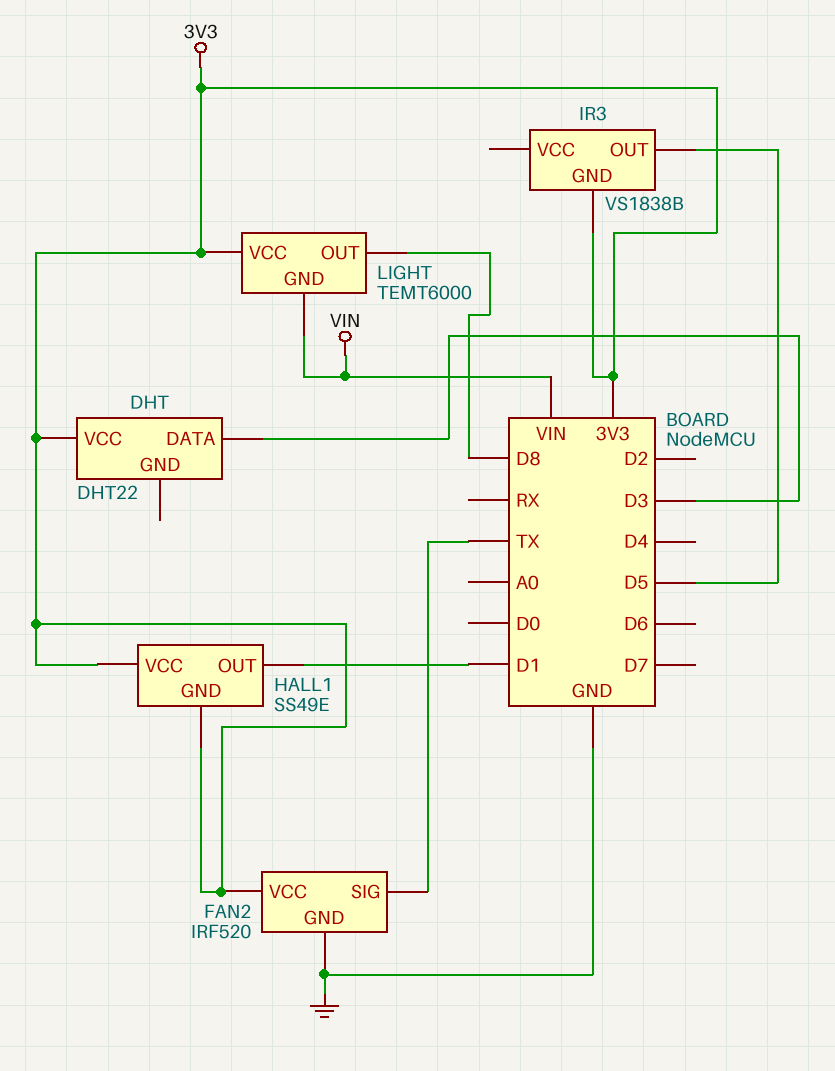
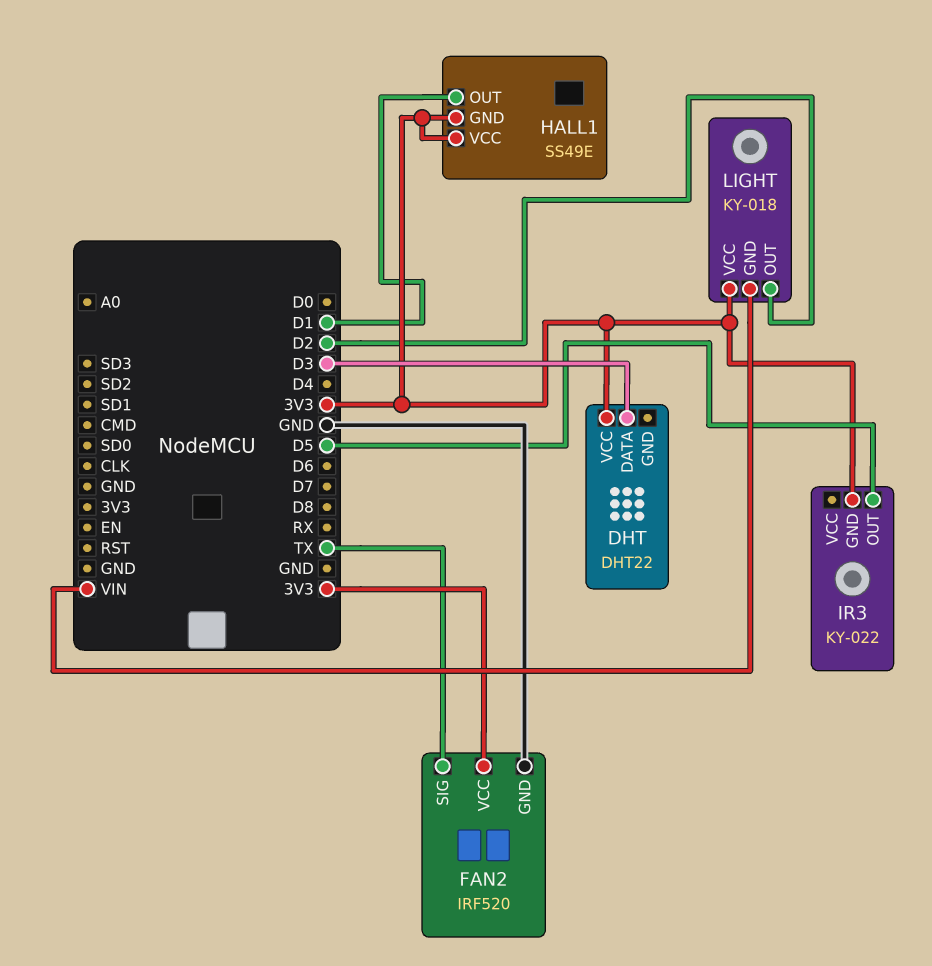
IR3: VS1838B -> KY-022
LIGHT: TEMT6000 -> KY-018
LIGHT pin OUT: D8 -> D2

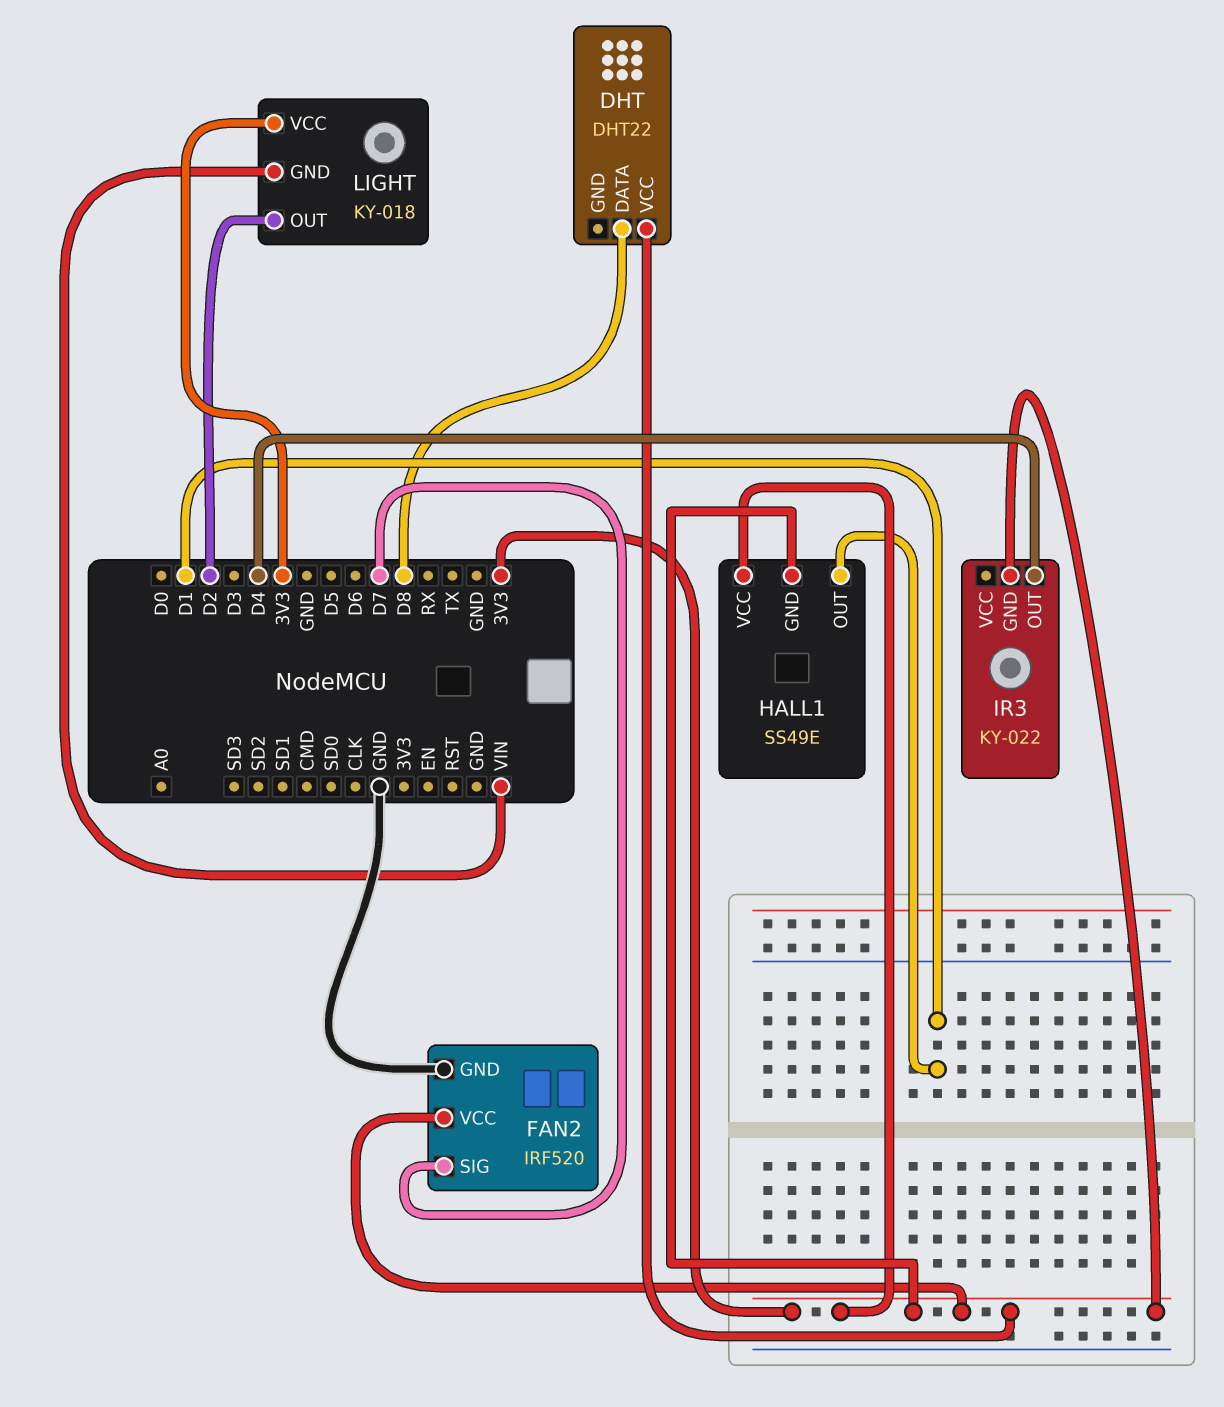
DHT pin DATA: D3 -> D8
FAN2 pin SIG: TX -> D7
IR3 pin OUT: D5 -> D4

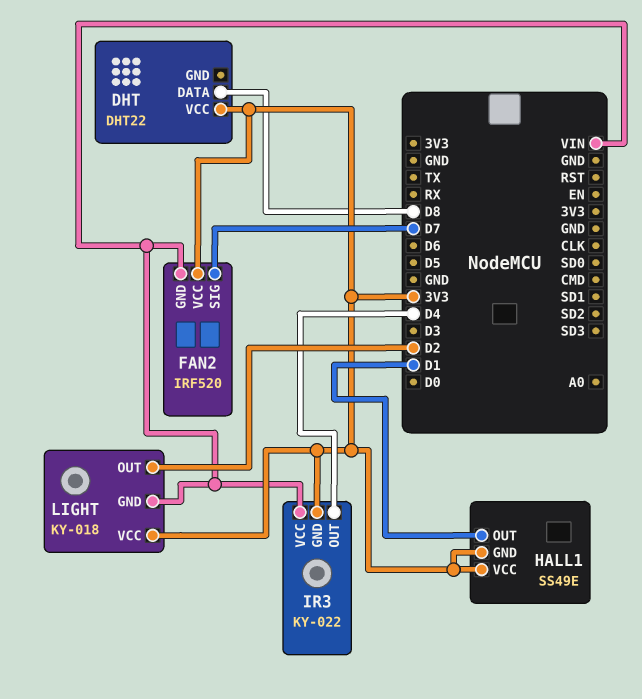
FAN2 pin GND: GND -> VIN
IR3 pin VCC: none -> VIN

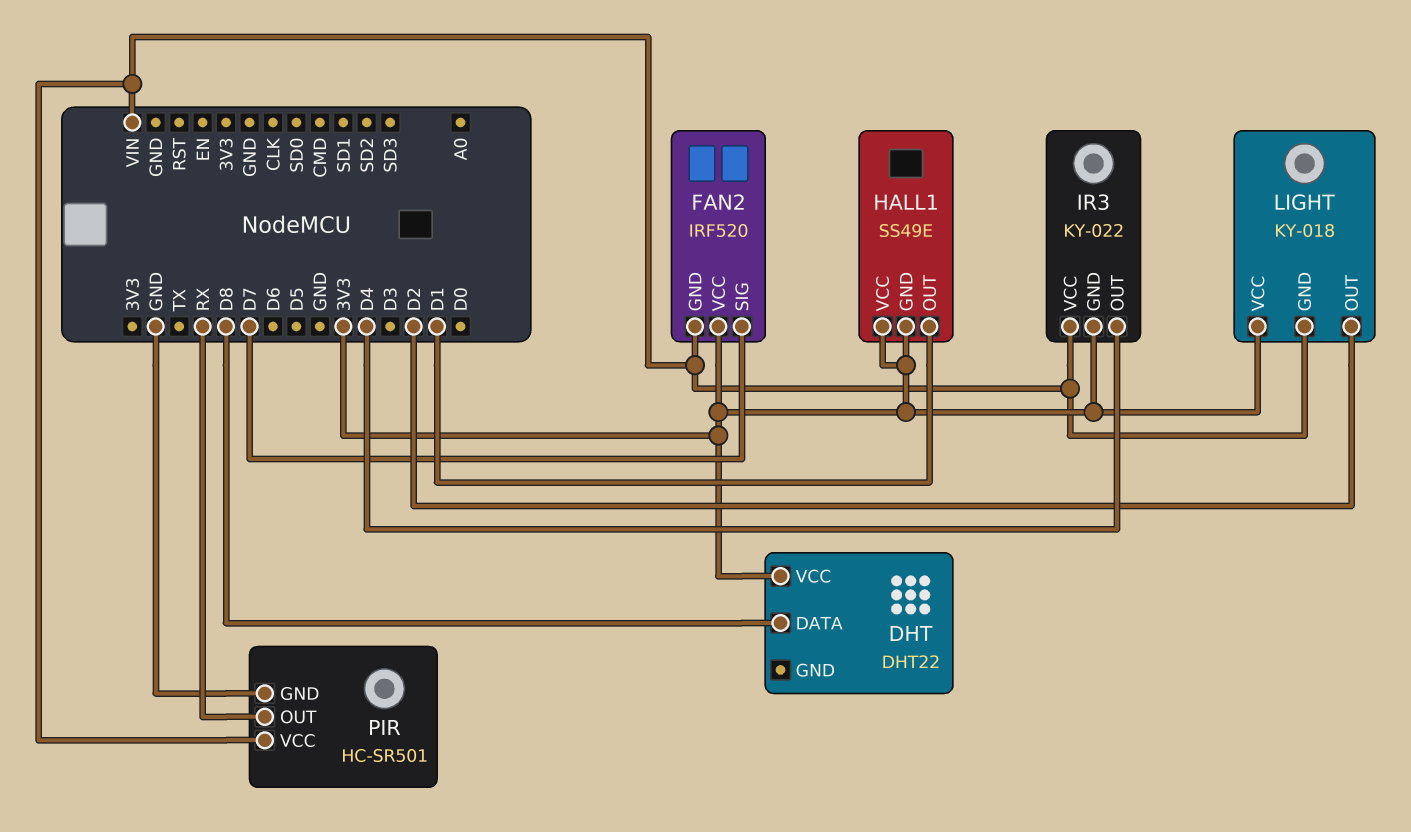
PIR: none -> HC-SR501
PIR pin GND: none -> GND
PIR pin OUT: none -> RX
PIR pin VCC: none -> VIN

